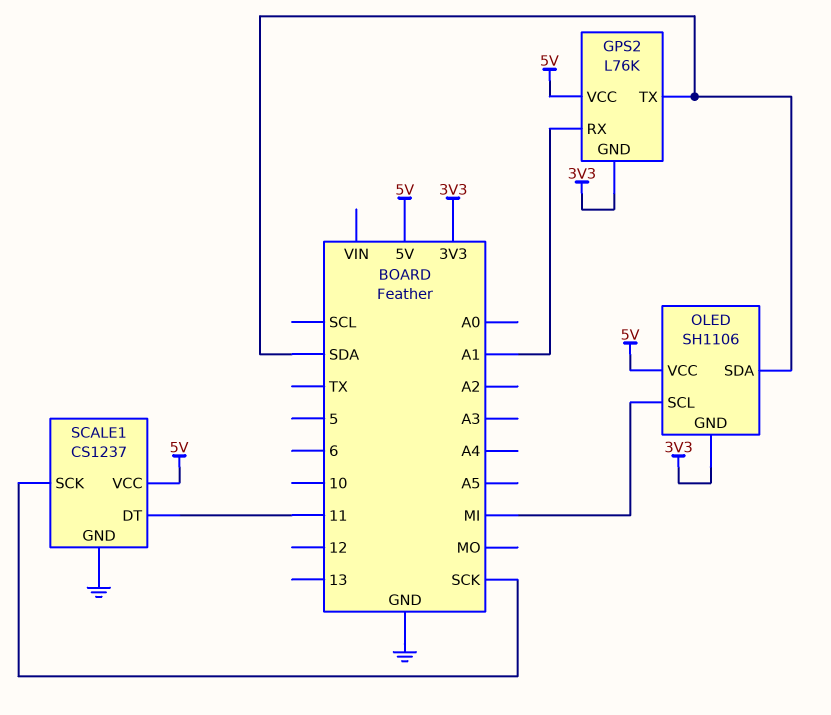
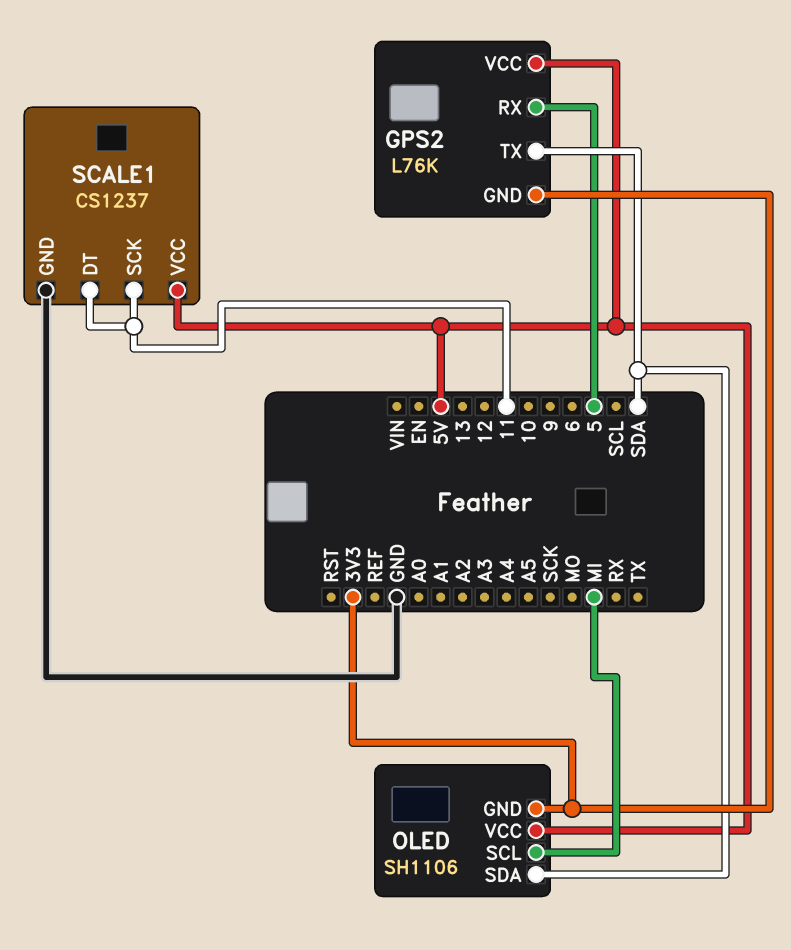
GPS2 pin RX: A1 -> 5
SCALE1 pin SCK: SCK -> 11

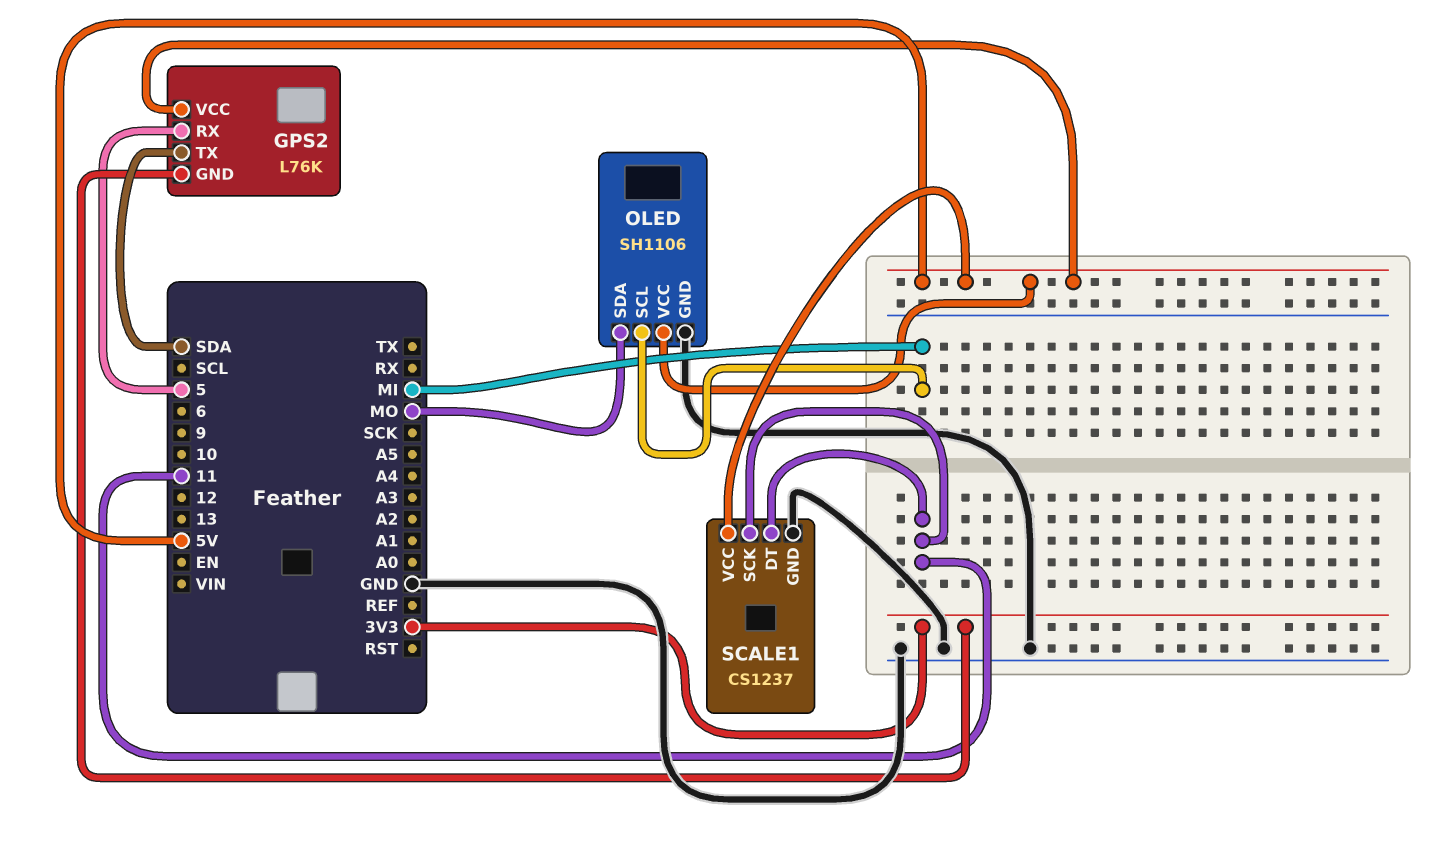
OLED pin GND: 3V3 -> GND
OLED pin SDA: SDA -> MO

